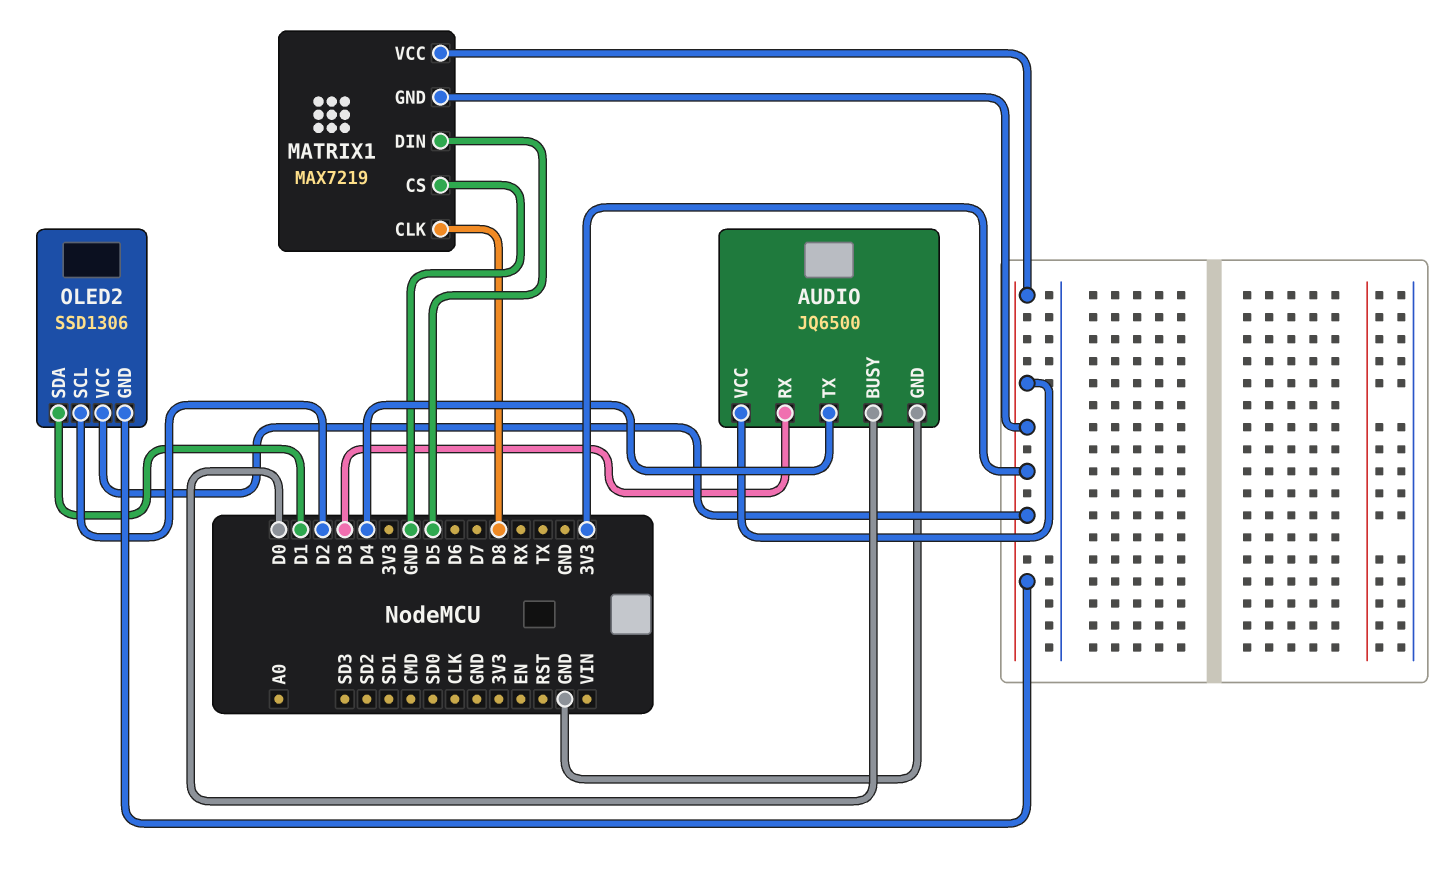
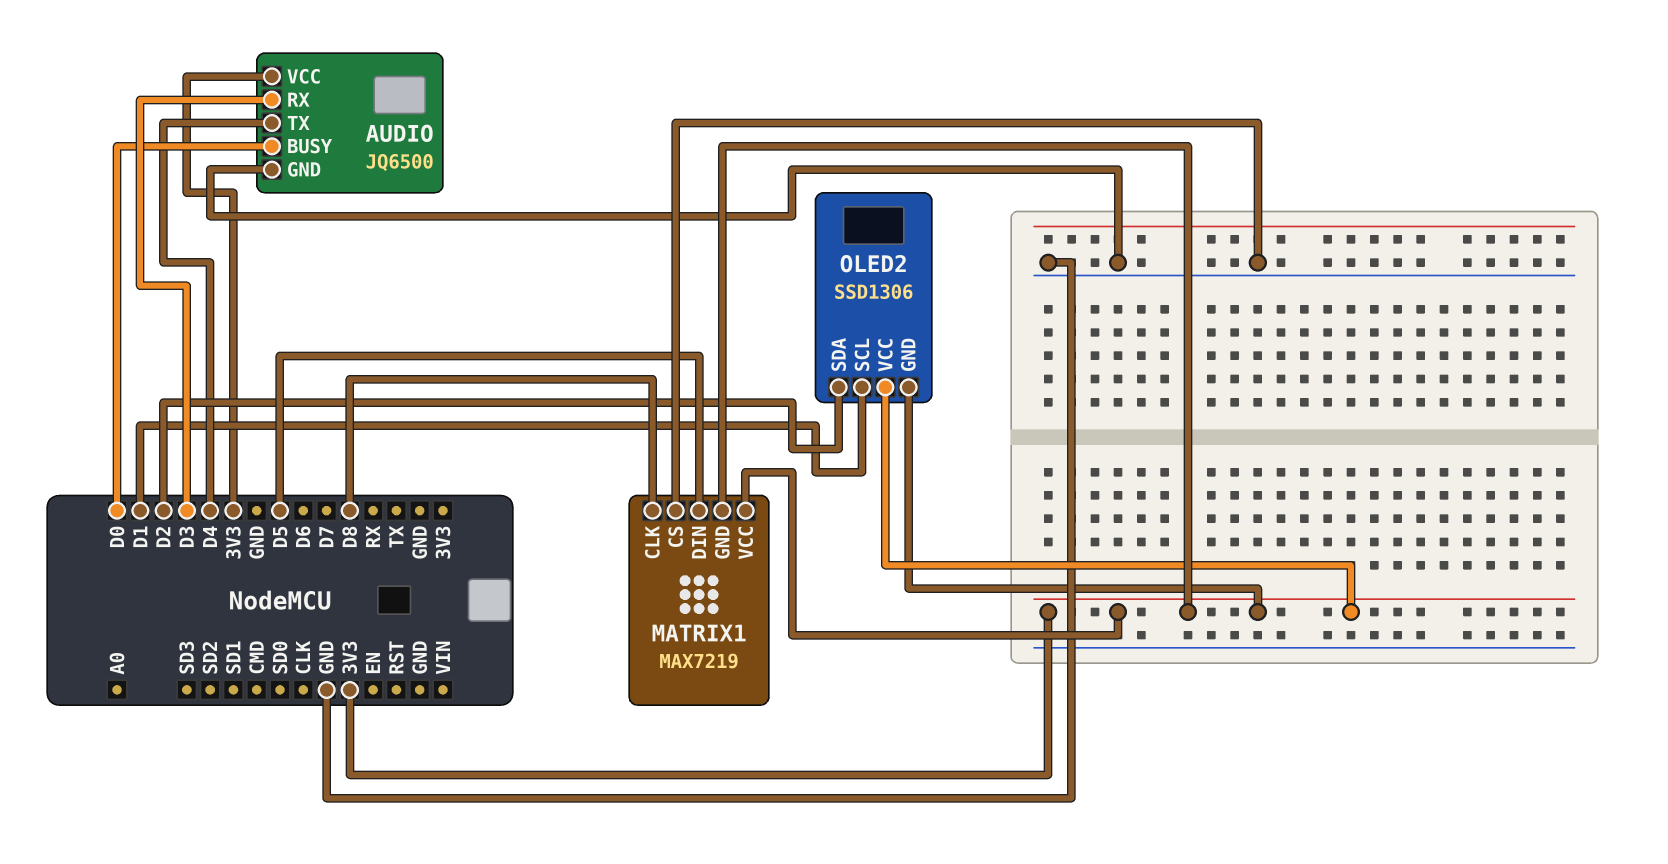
OLED2 pin SCL: D2 -> D1
OLED2 pin SDA: D1 -> D2

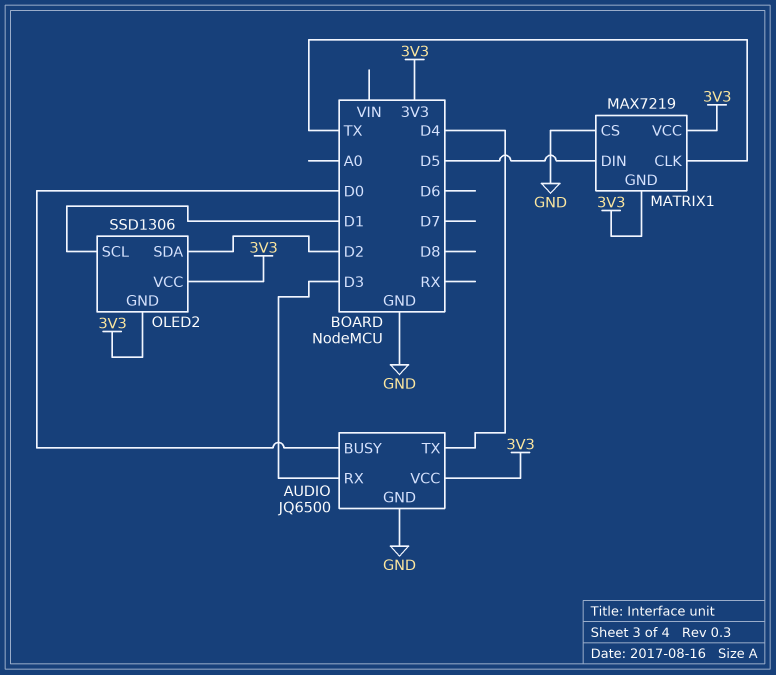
MATRIX1 pin CLK: D8 -> TX

